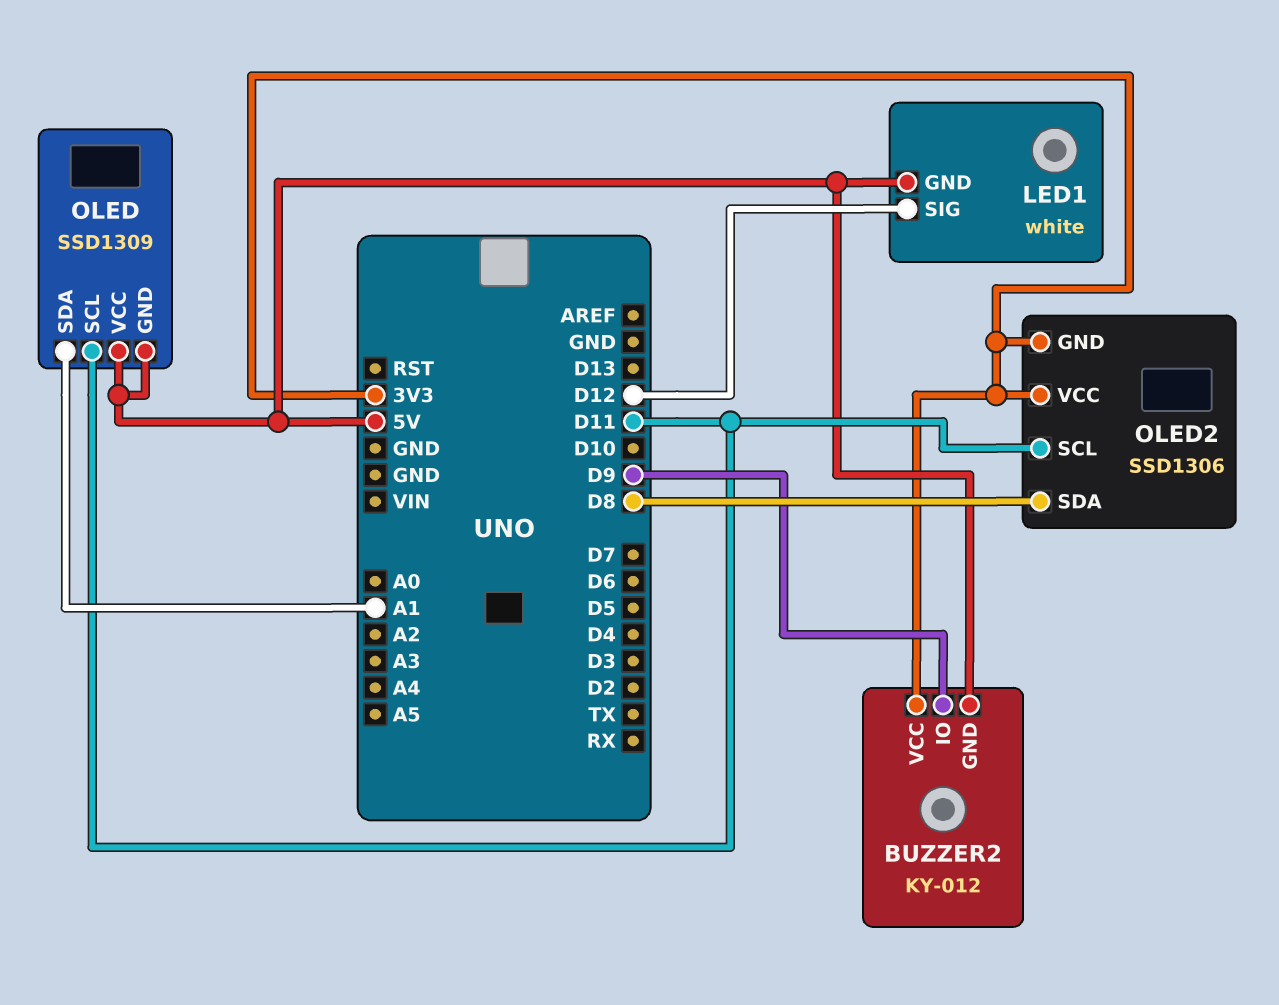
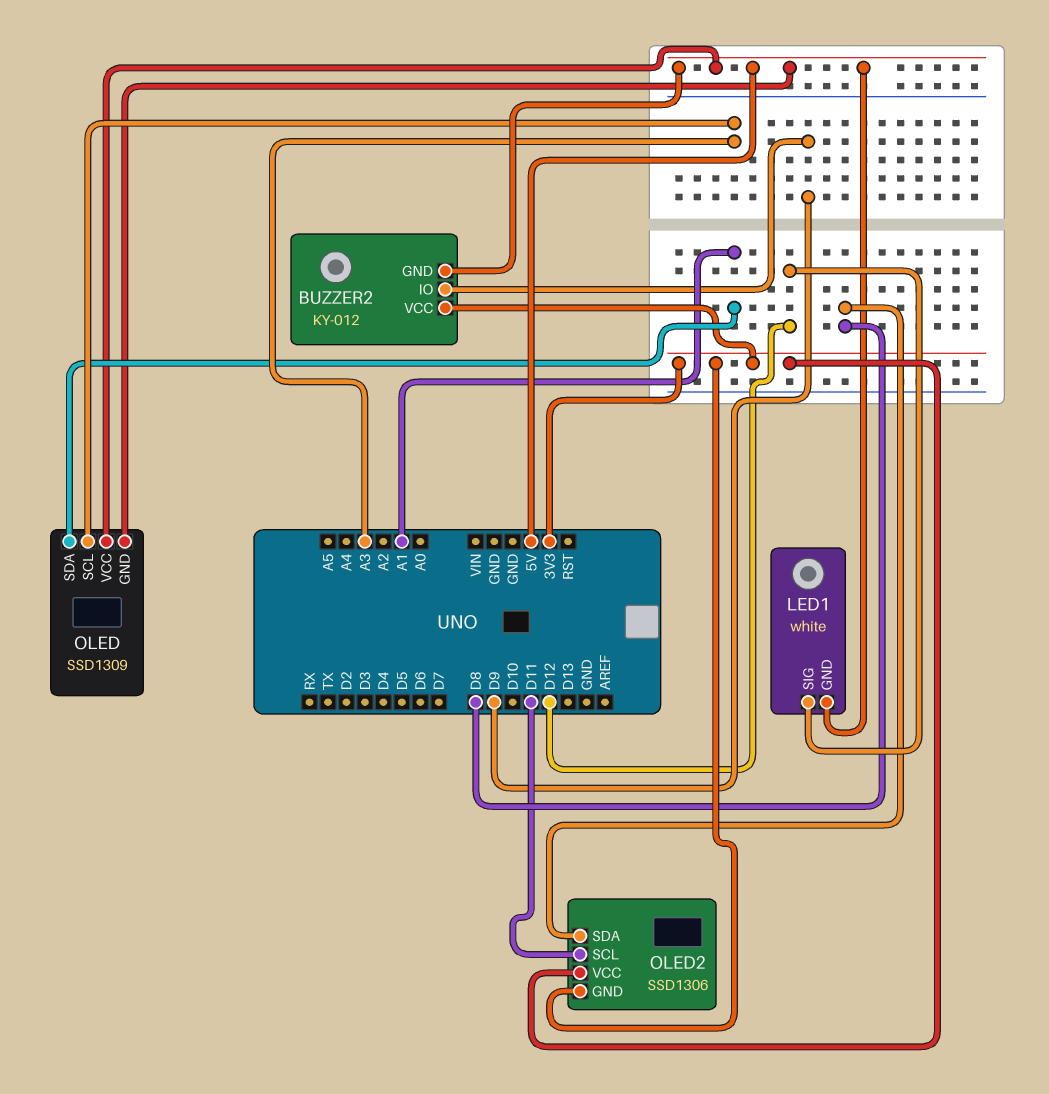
OLED pin SCL: D11 -> A3

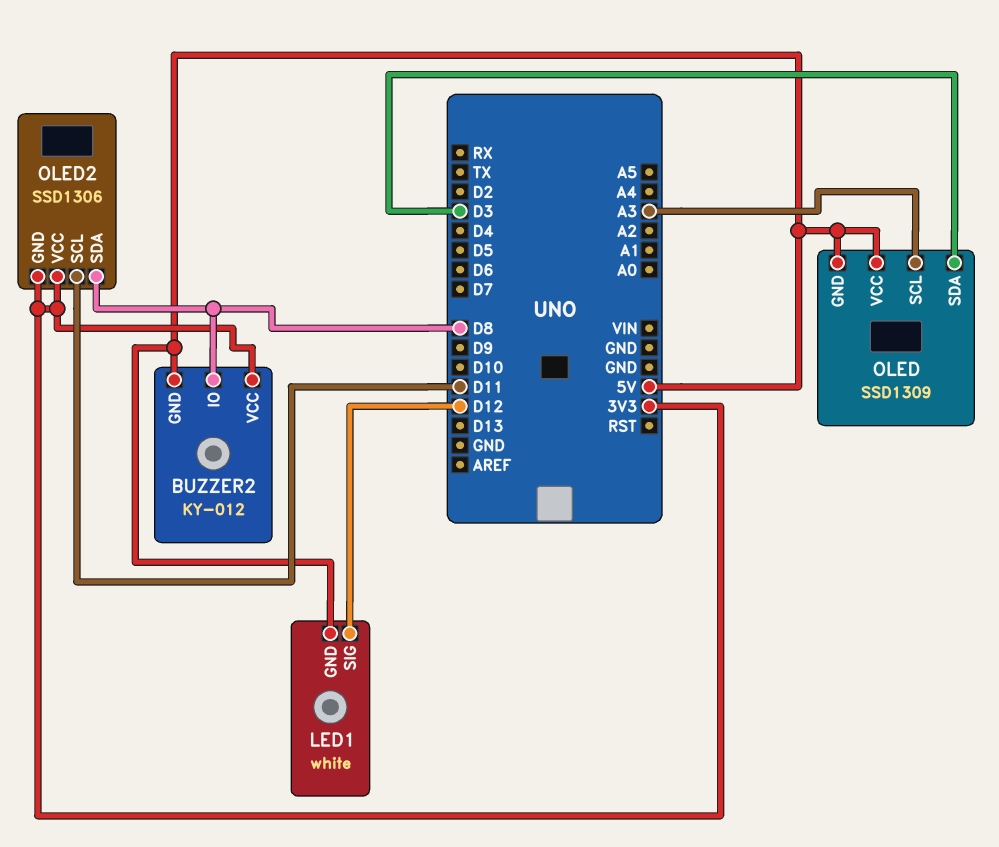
BUZZER2 pin IO: D9 -> D8
OLED pin SDA: A1 -> D3

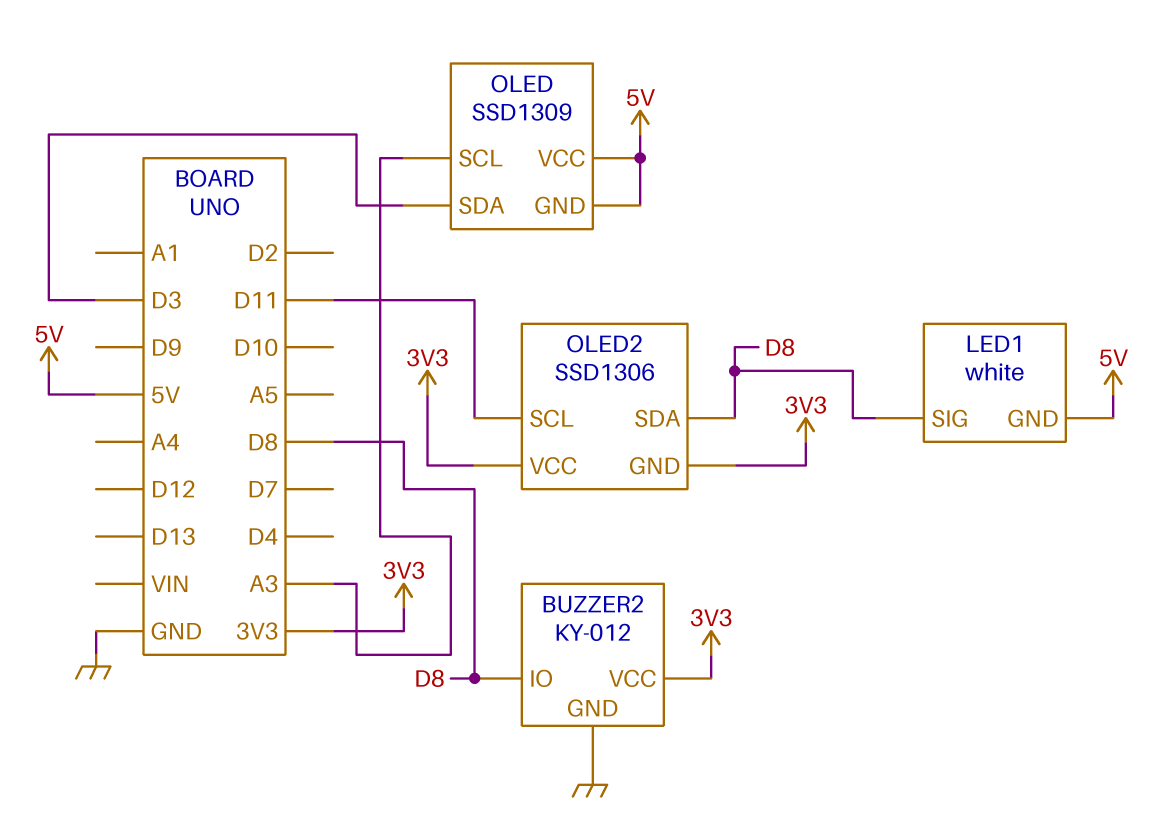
BUZZER2 pin GND: 5V -> GND
LED1 pin SIG: D12 -> D8

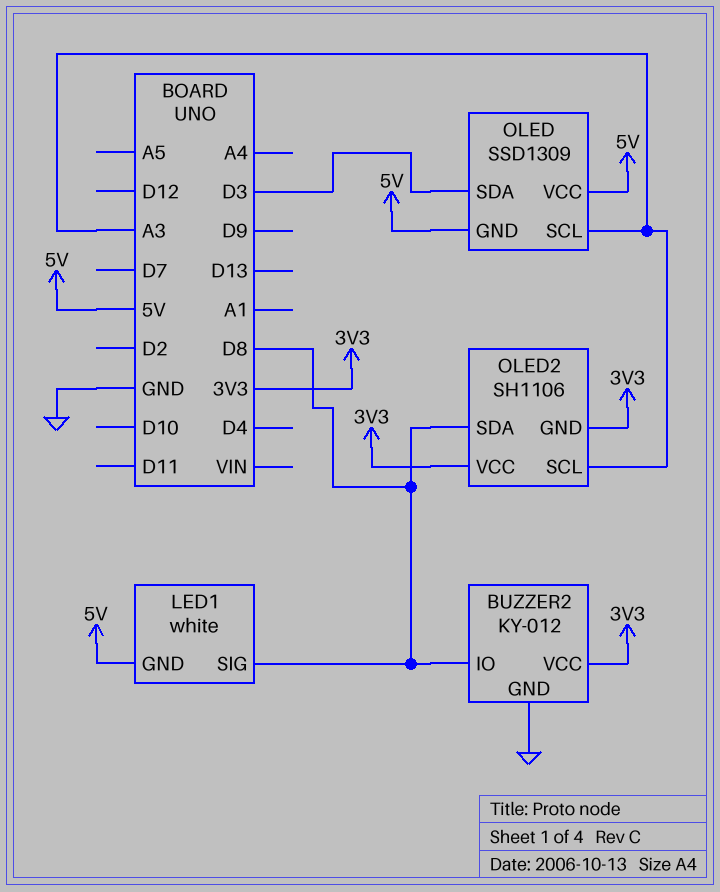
OLED2: SSD1306 -> SH1106
OLED2 pin SCL: D11 -> A3

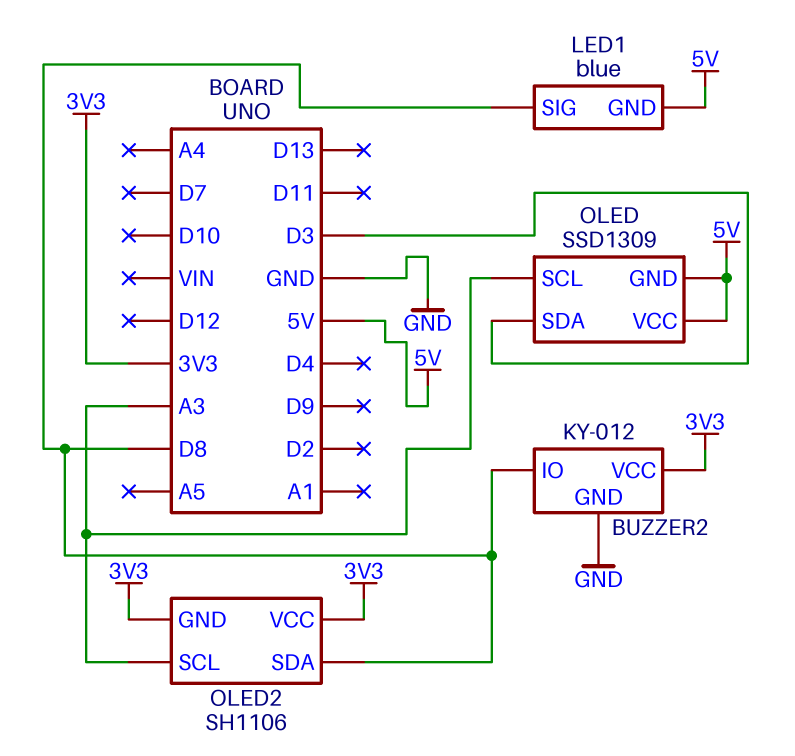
LED1: white -> blue

